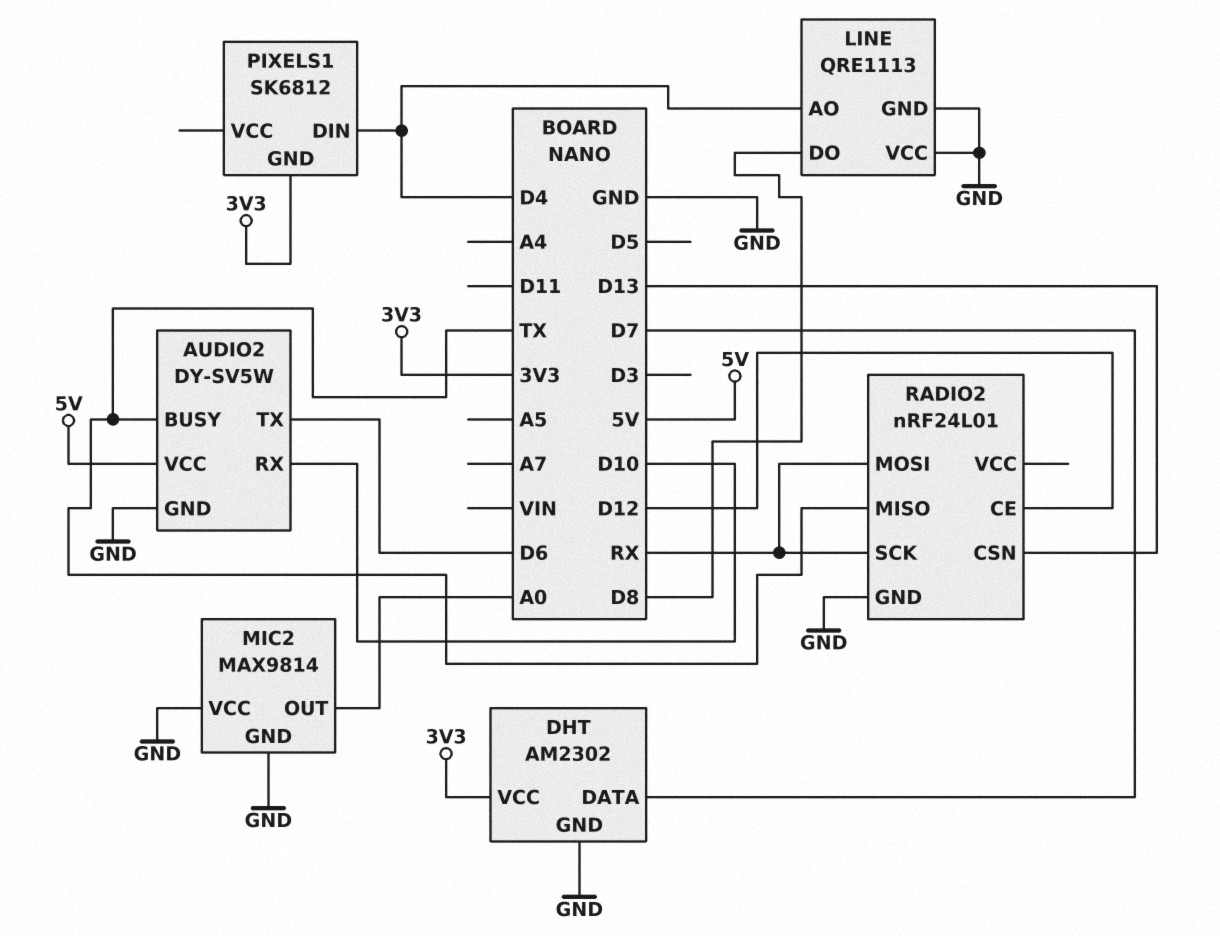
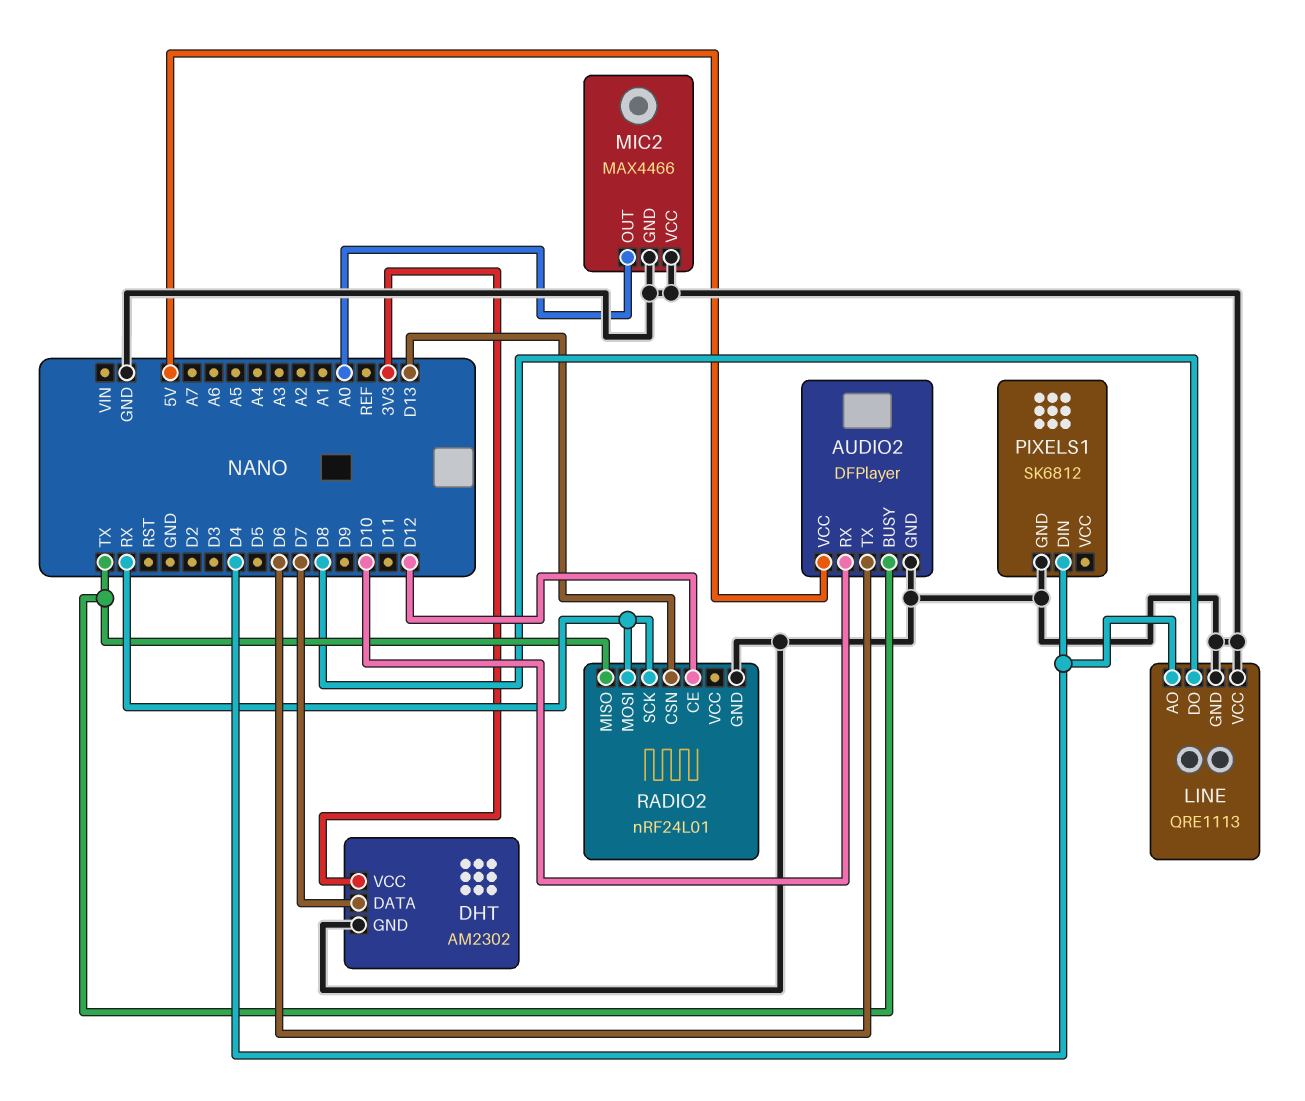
AUDIO2: DY-SV5W -> DFPlayer
MIC2: MAX9814 -> MAX4466
PIXELS1 pin GND: 3V3 -> GND

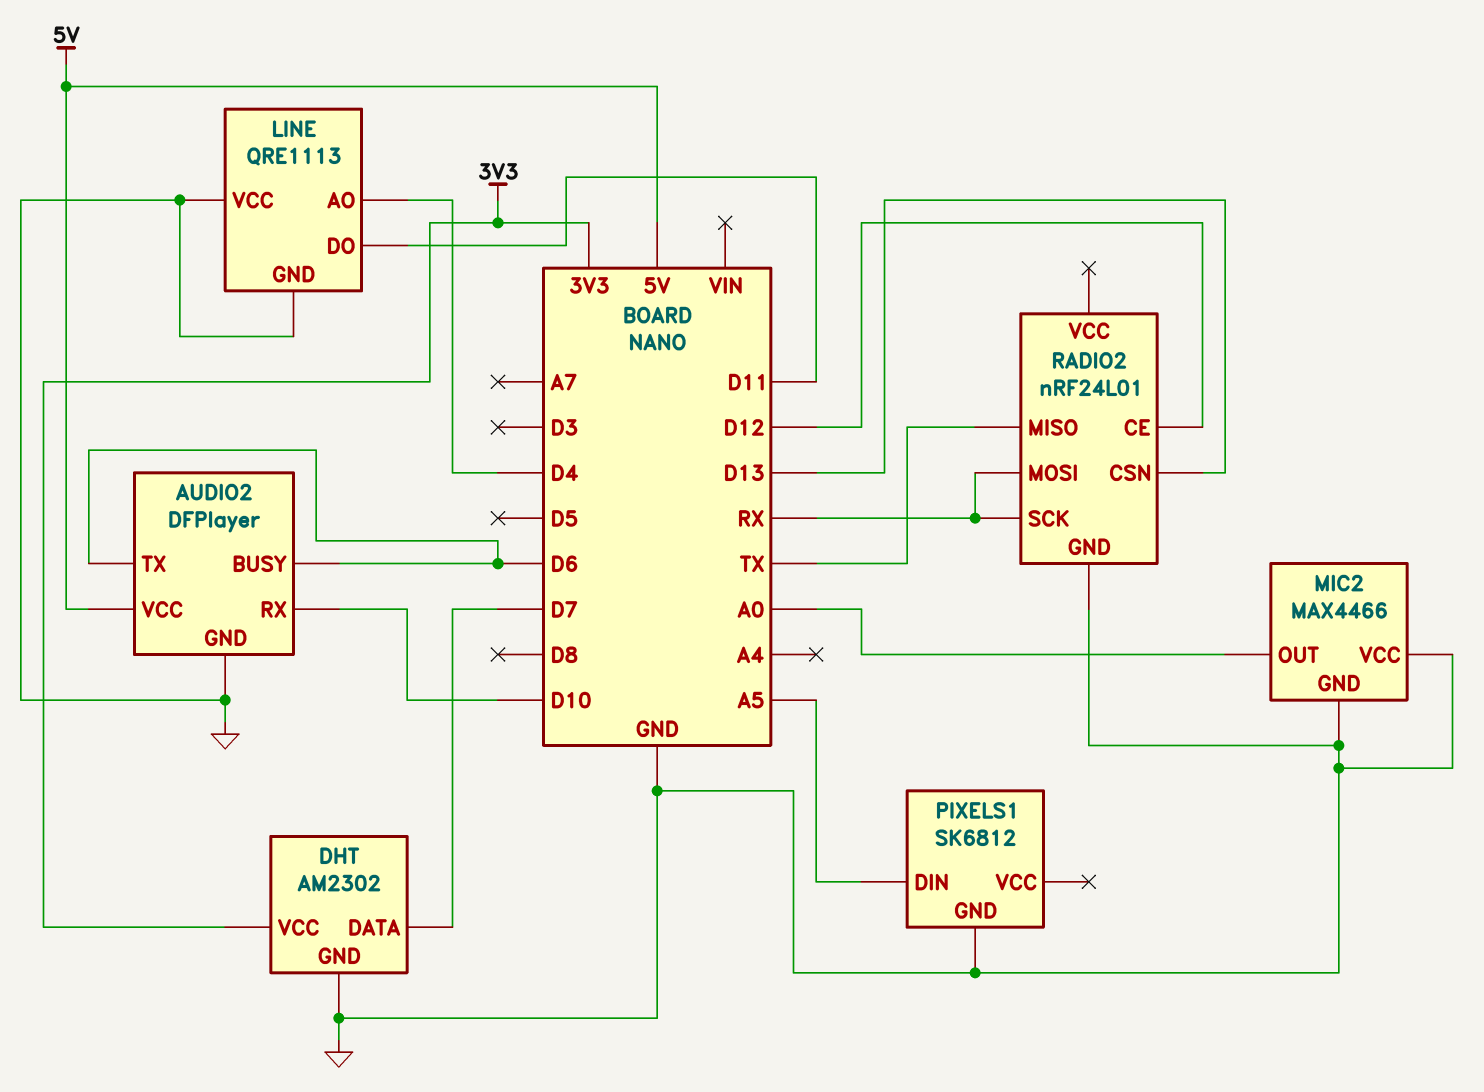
AUDIO2 pin BUSY: TX -> D6
LINE pin DO: D8 -> D11
PIXELS1 pin DIN: D4 -> A5

